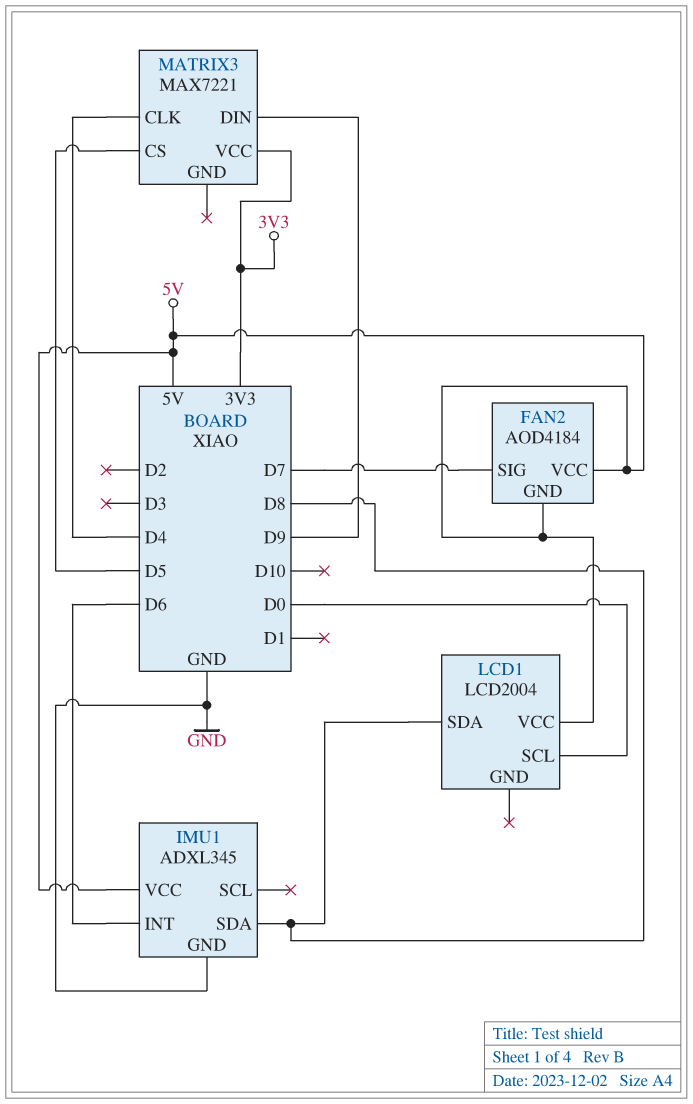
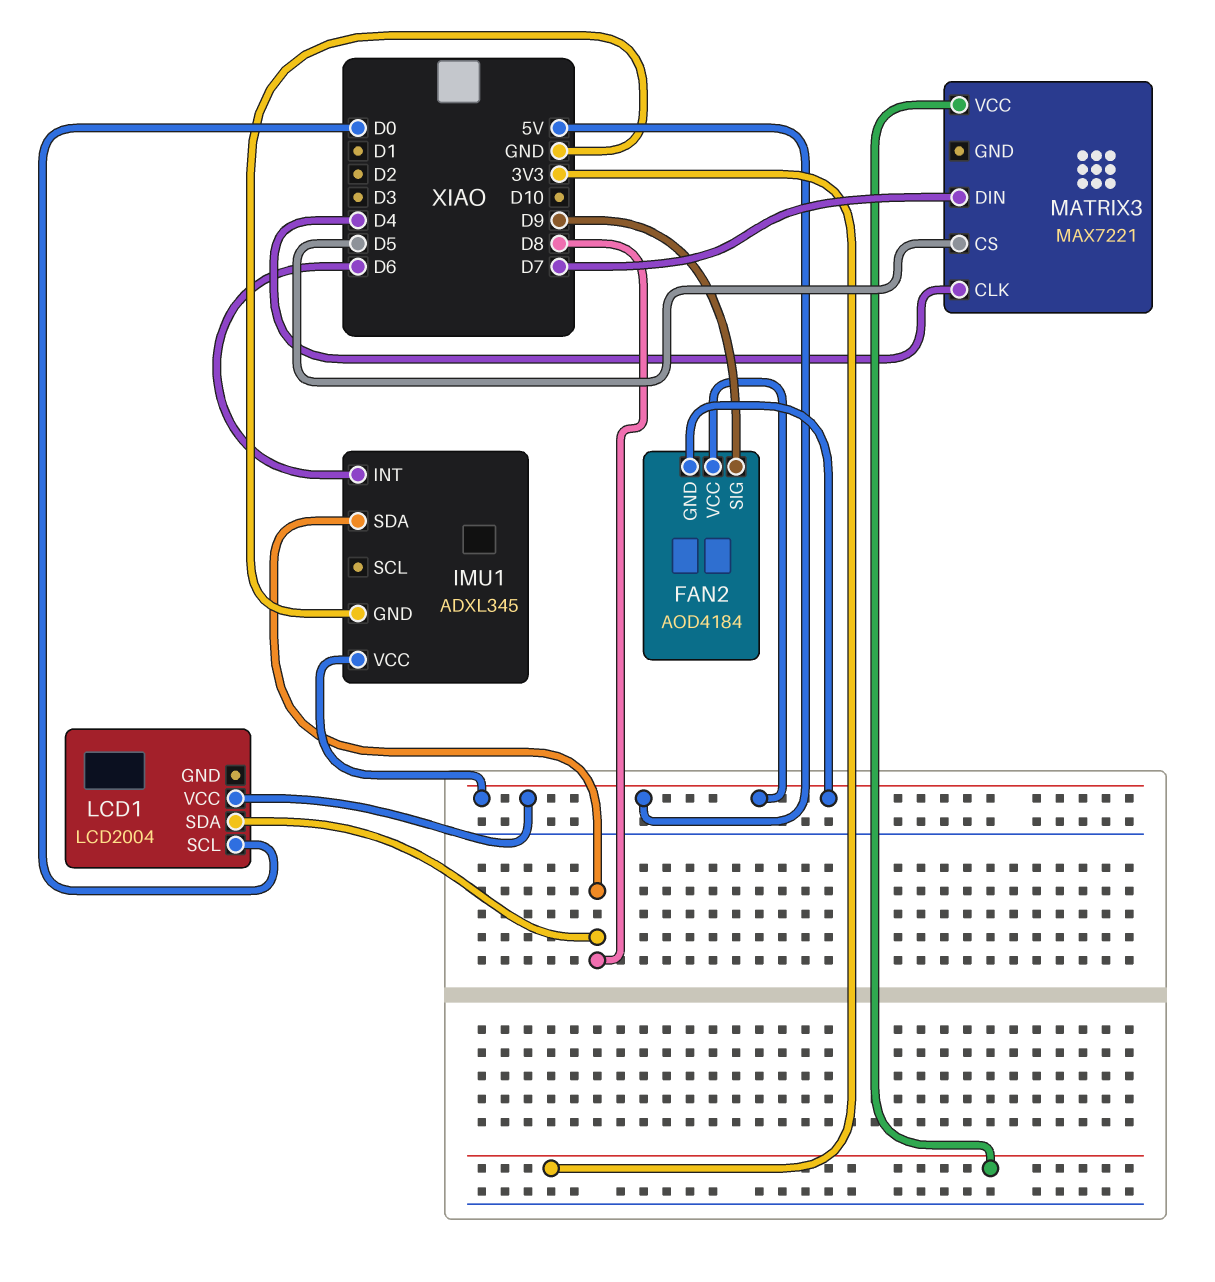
FAN2 pin SIG: D7 -> D9
MATRIX3 pin DIN: D9 -> D7

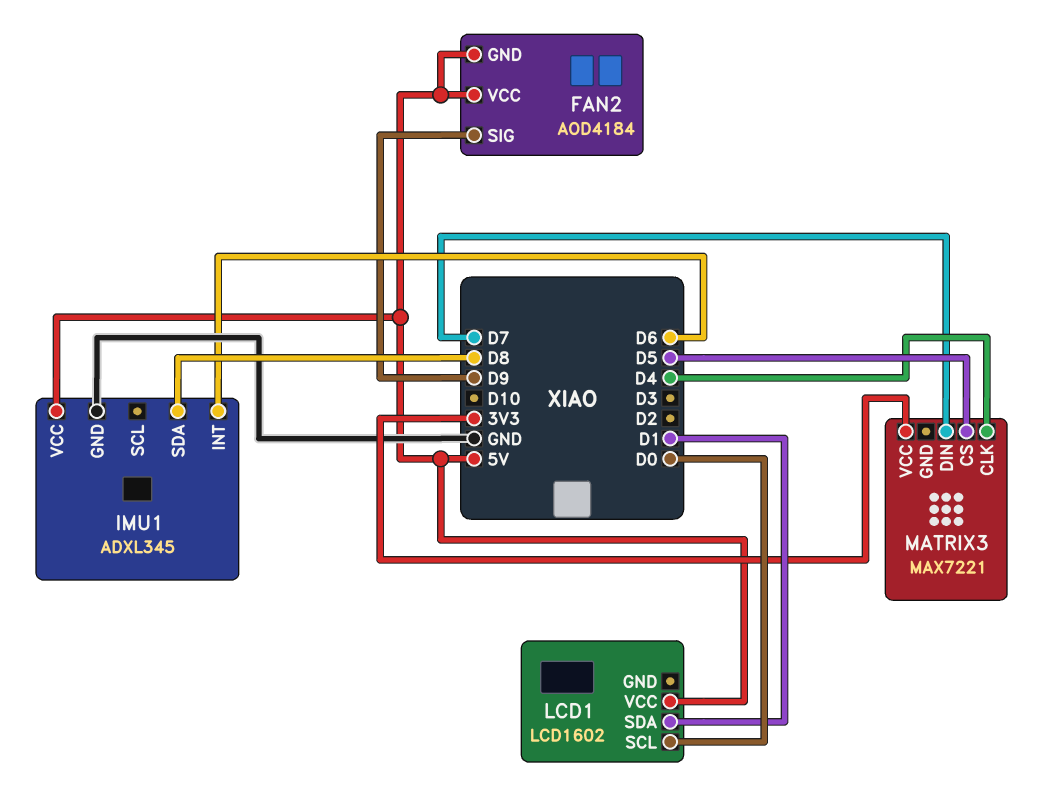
LCD1: LCD2004 -> LCD1602
LCD1 pin SDA: D8 -> D1

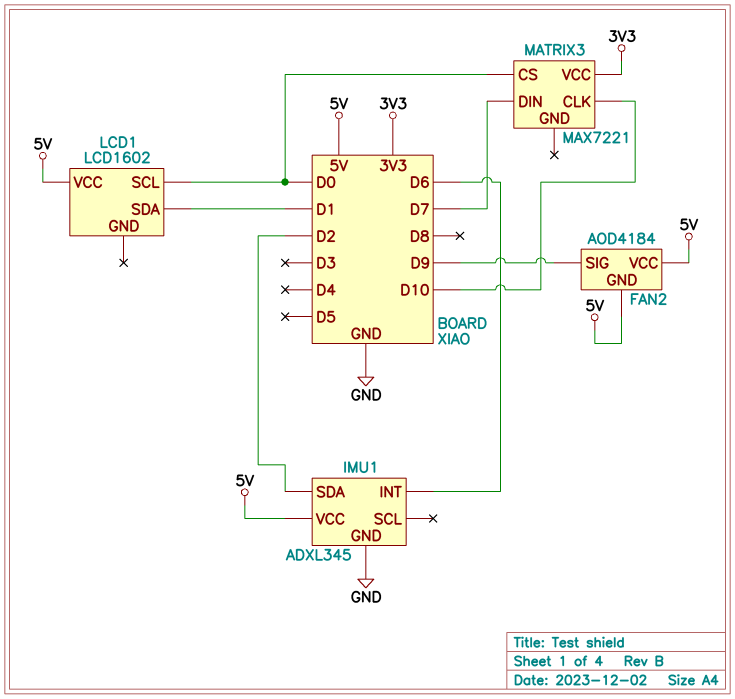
IMU1 pin SDA: D8 -> D2
MATRIX3 pin CLK: D4 -> D10
MATRIX3 pin CS: D5 -> D0

